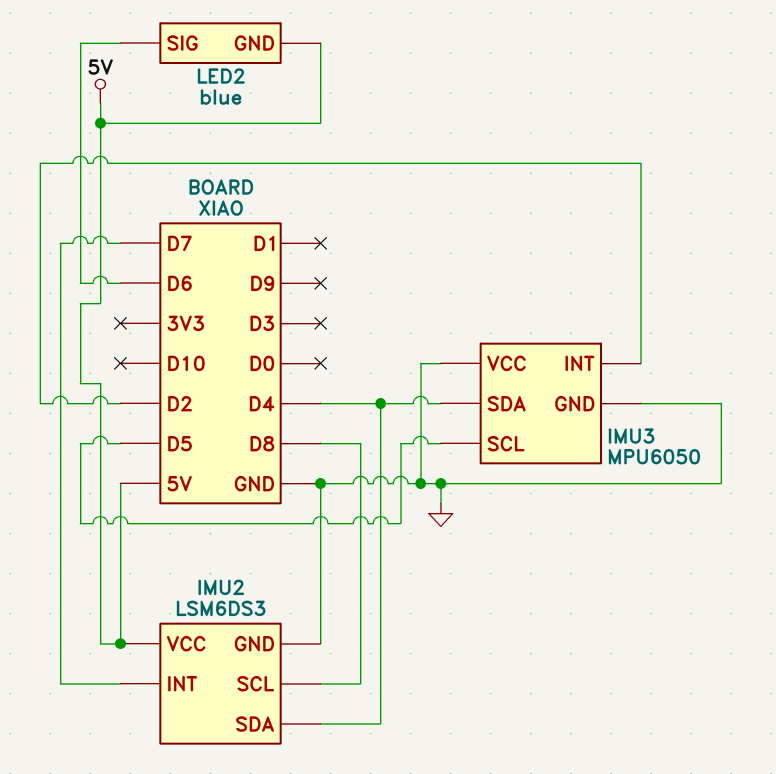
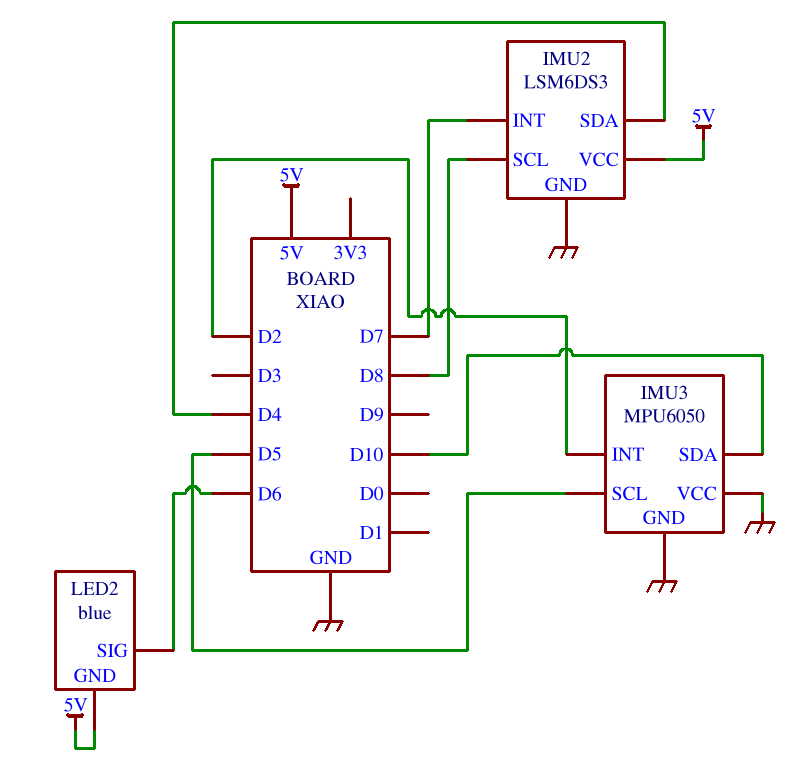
IMU3 pin SDA: D4 -> D10

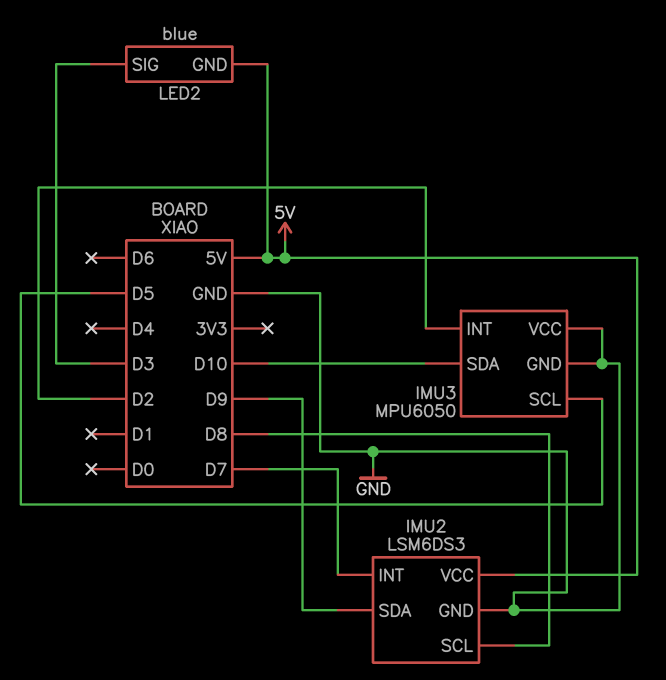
IMU2 pin SDA: D4 -> D9
LED2 pin SIG: D6 -> D3

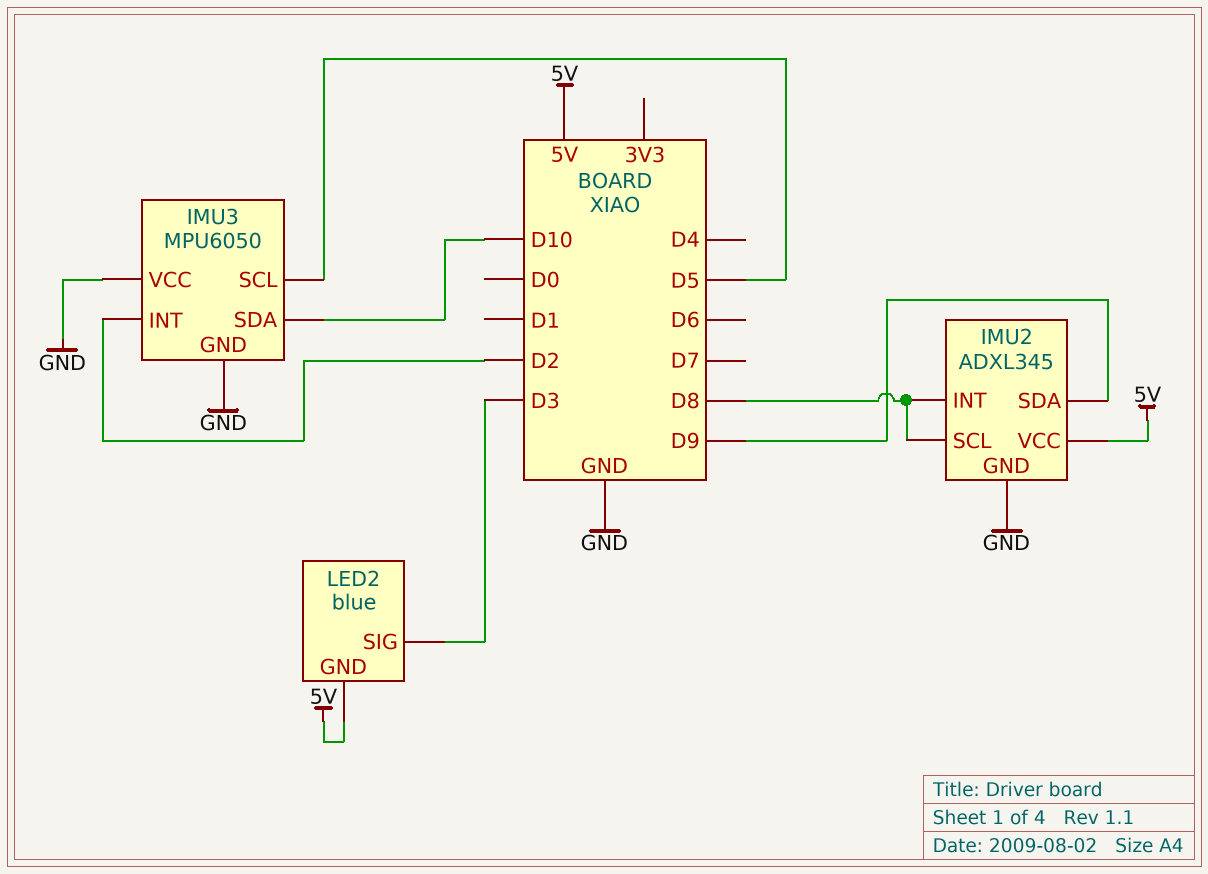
IMU2: LSM6DS3 -> ADXL345
IMU2 pin INT: D7 -> D8

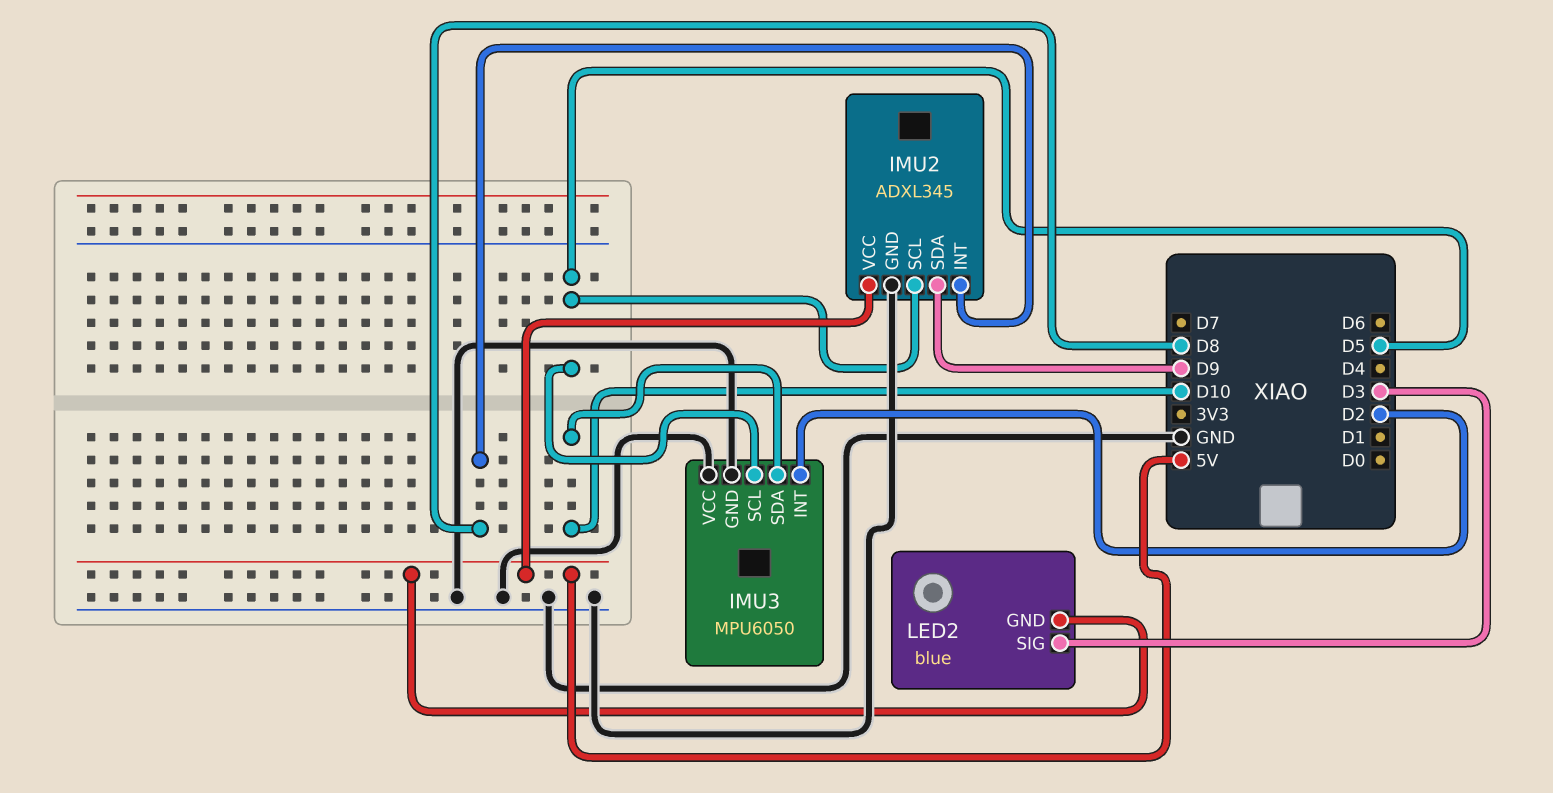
IMU2 pin SCL: D8 -> D5

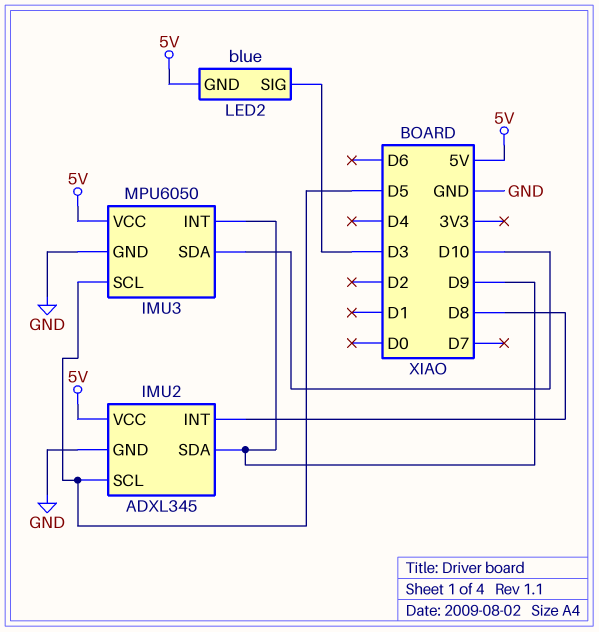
IMU3 pin INT: D2 -> D9
IMU3 pin VCC: GND -> 5V

